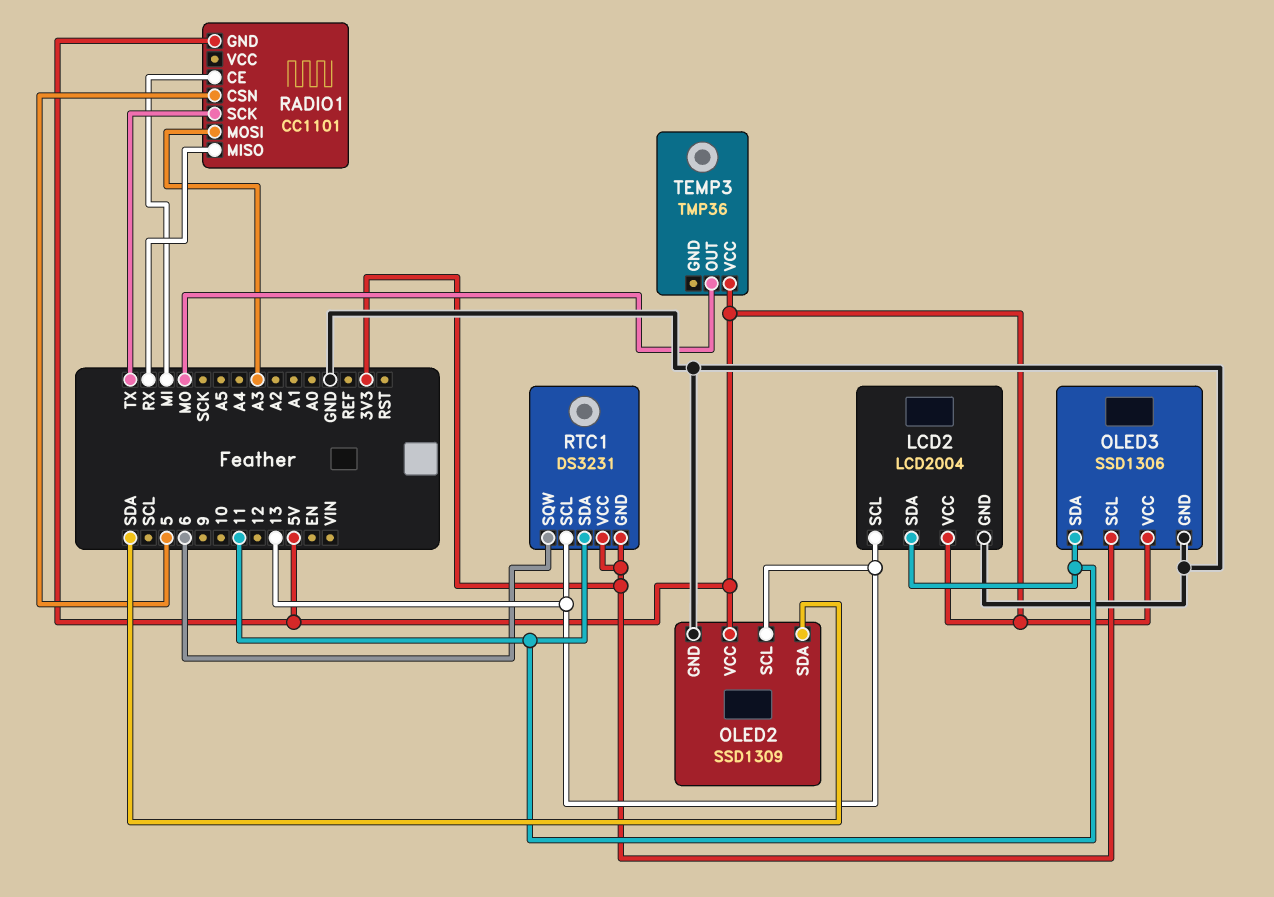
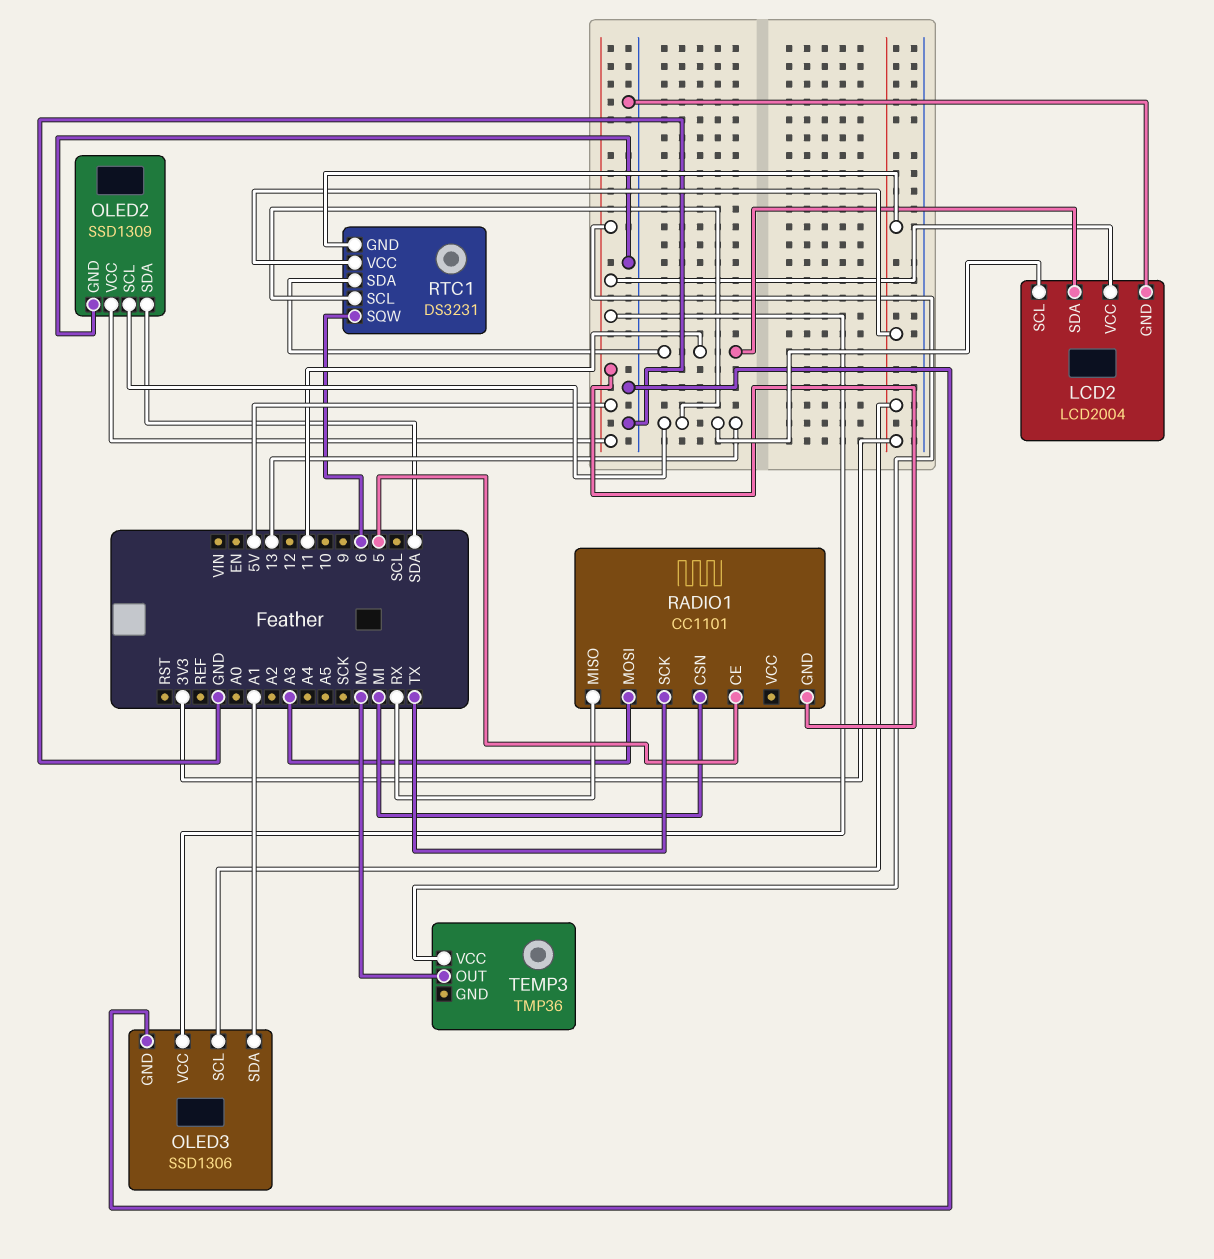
OLED3 pin SDA: 11 -> A1
RADIO1 pin CE: MI -> 5
RADIO1 pin CSN: 5 -> MI

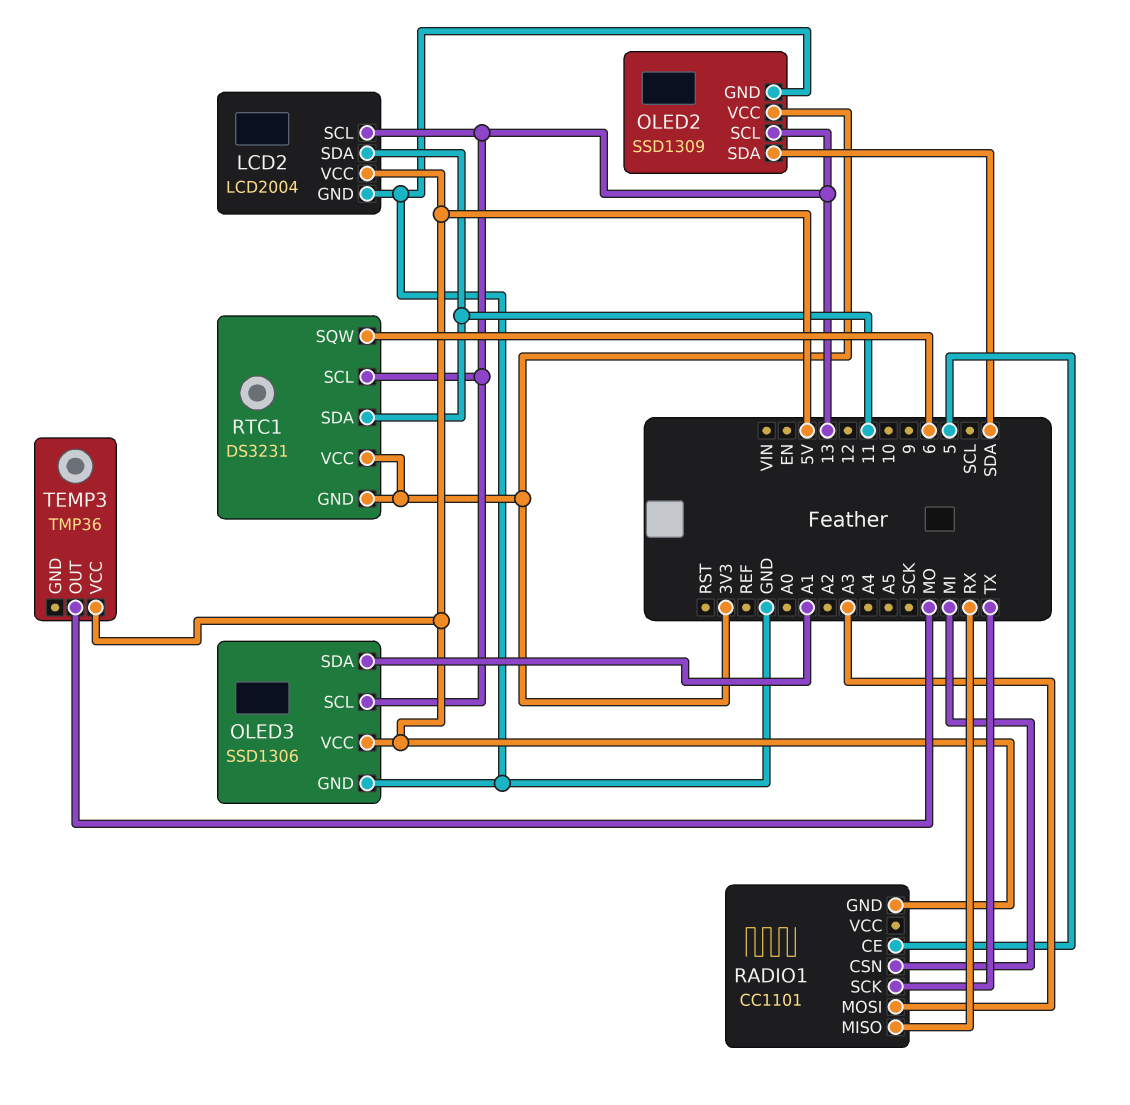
OLED2 pin VCC: 5V -> 3V3
OLED3 pin SCL: 3V3 -> 13

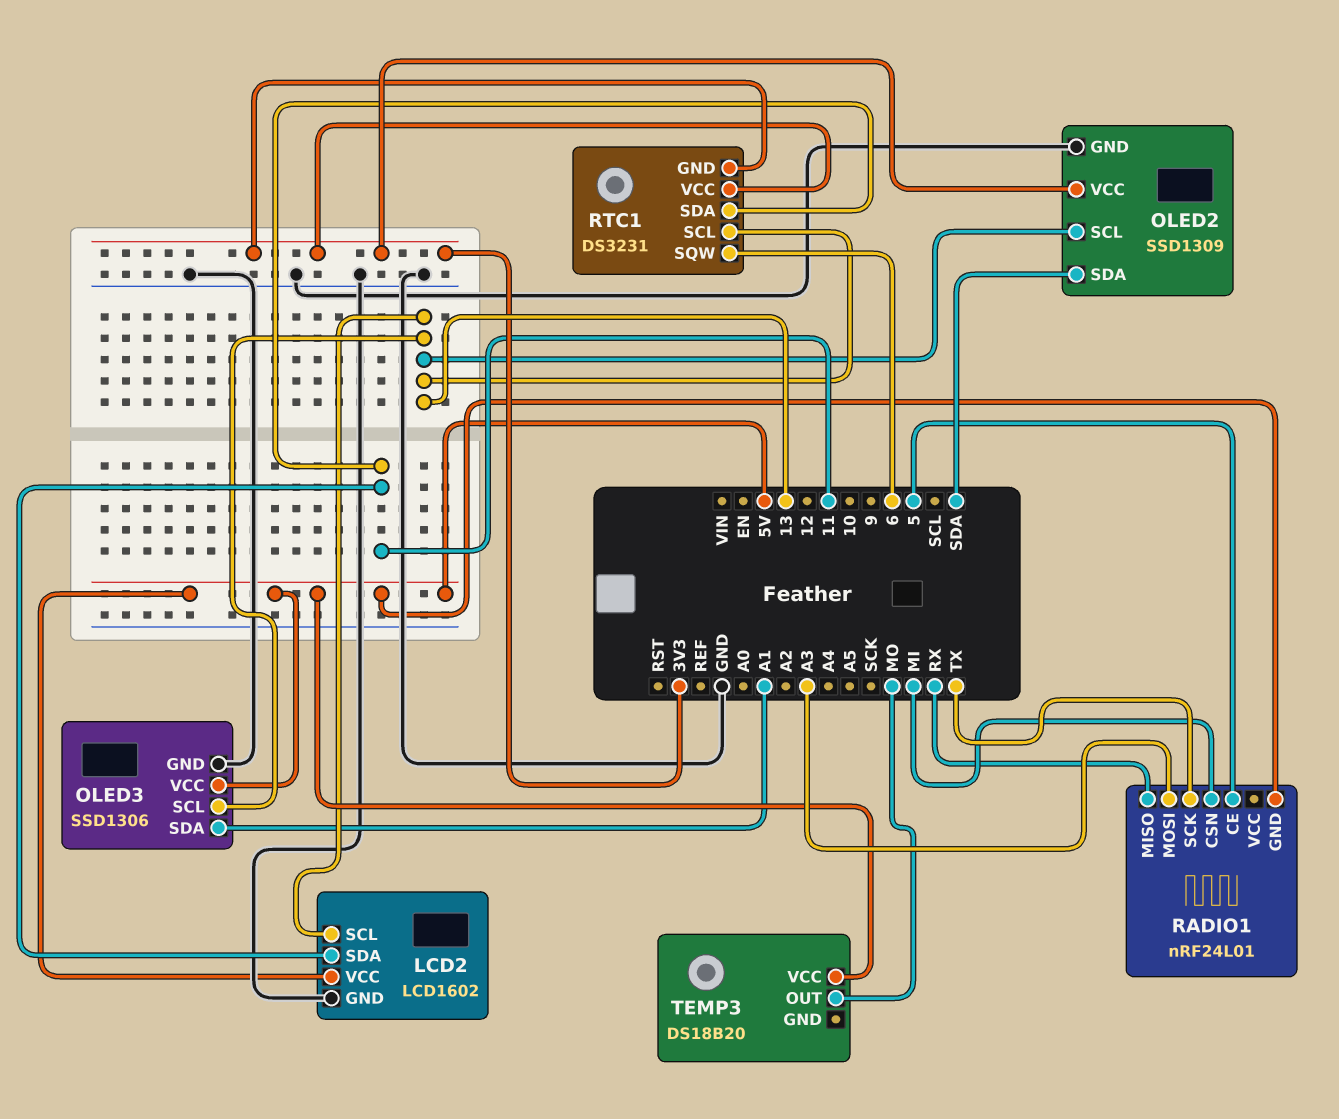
LCD2: LCD2004 -> LCD1602
RADIO1: CC1101 -> nRF24L01
TEMP3: TMP36 -> DS18B20

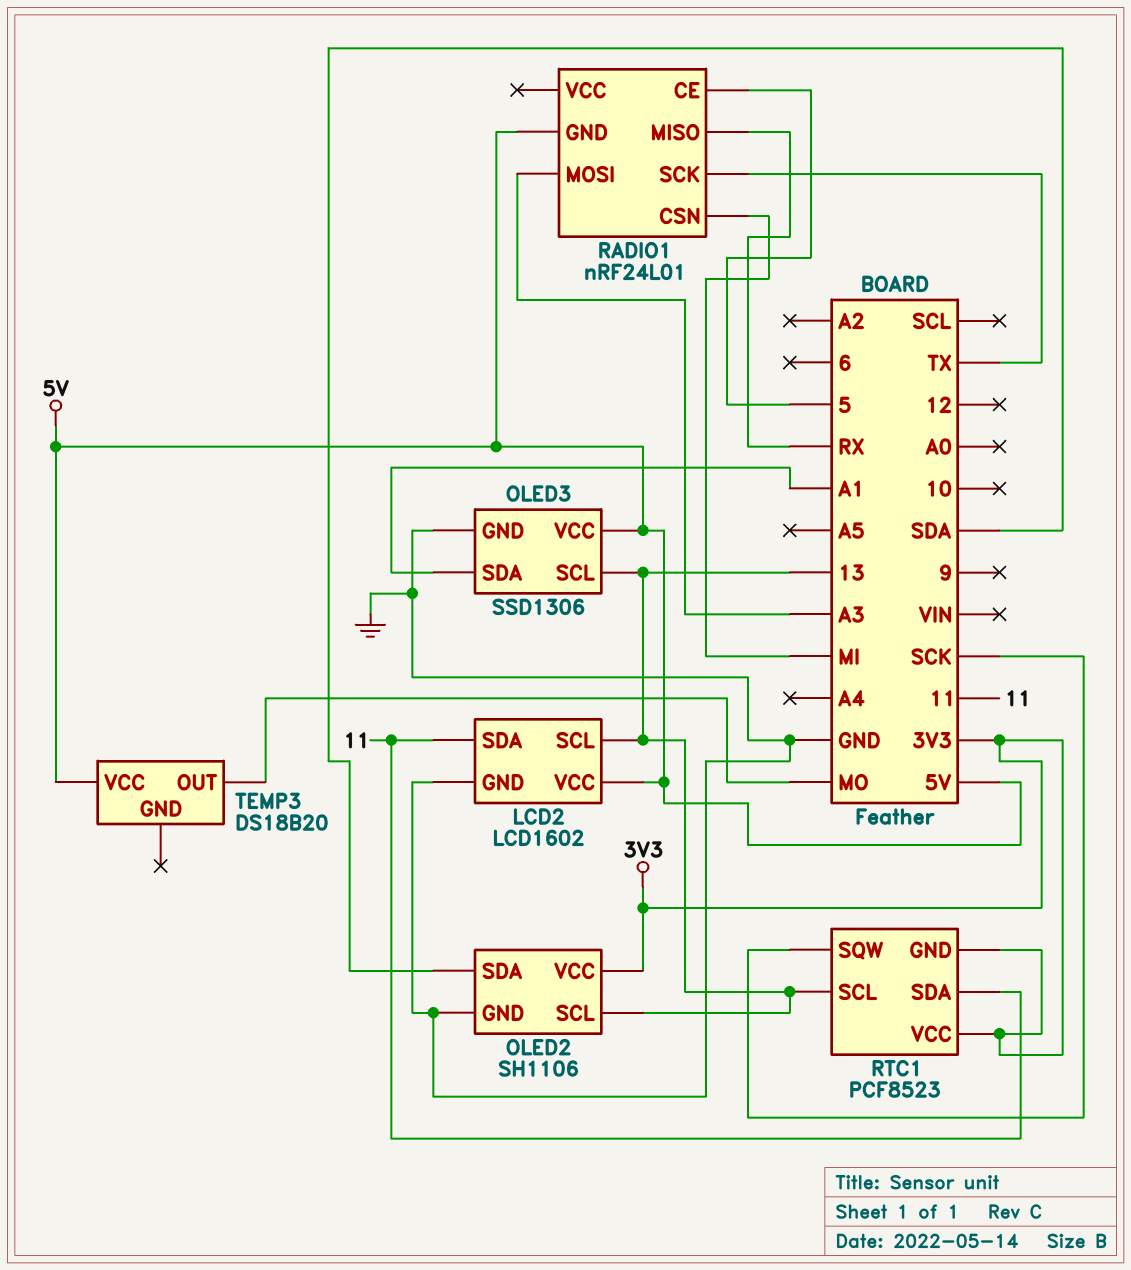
OLED2: SSD1309 -> SH1106
RTC1: DS3231 -> PCF8523
RTC1 pin SQW: 6 -> SCK

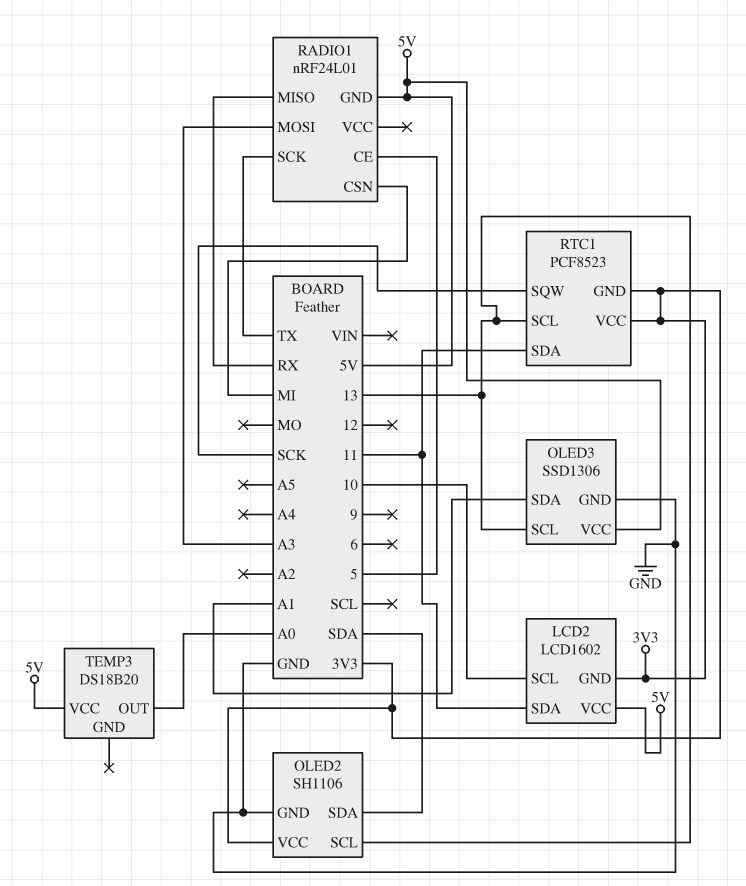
LCD2 pin GND: GND -> 3V3
LCD2 pin SCL: 13 -> 10
TEMP3 pin OUT: MO -> A0

